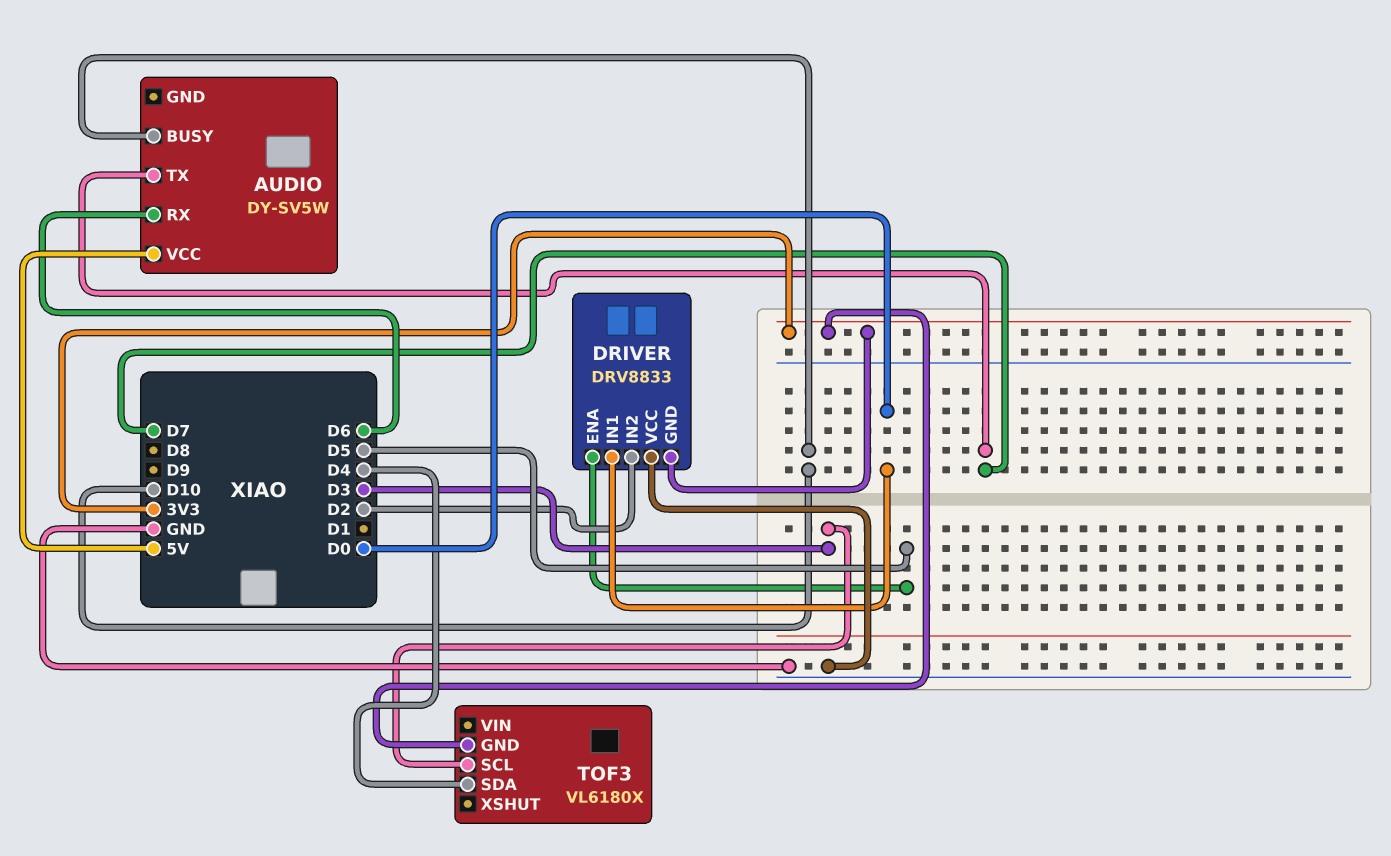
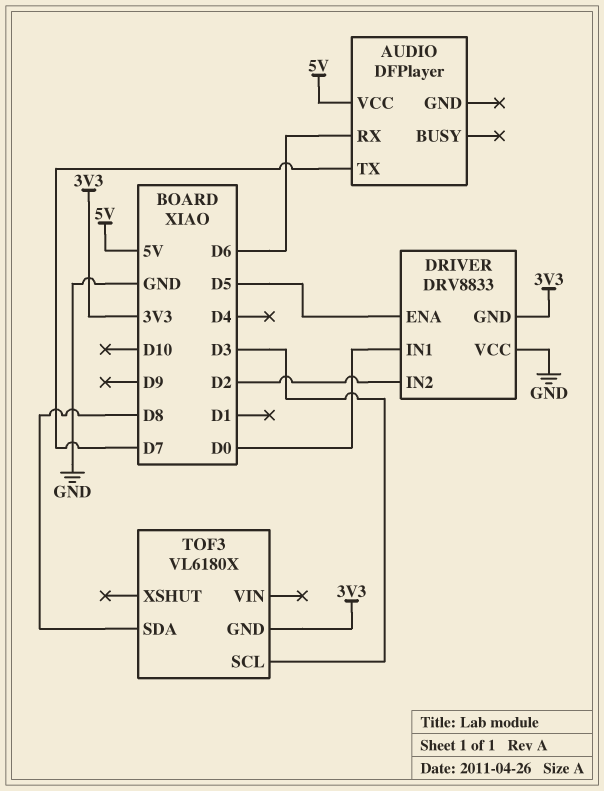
AUDIO: DY-SV5W -> DFPlayer
AUDIO pin BUSY: D10 -> none
TOF3 pin SDA: D4 -> D8

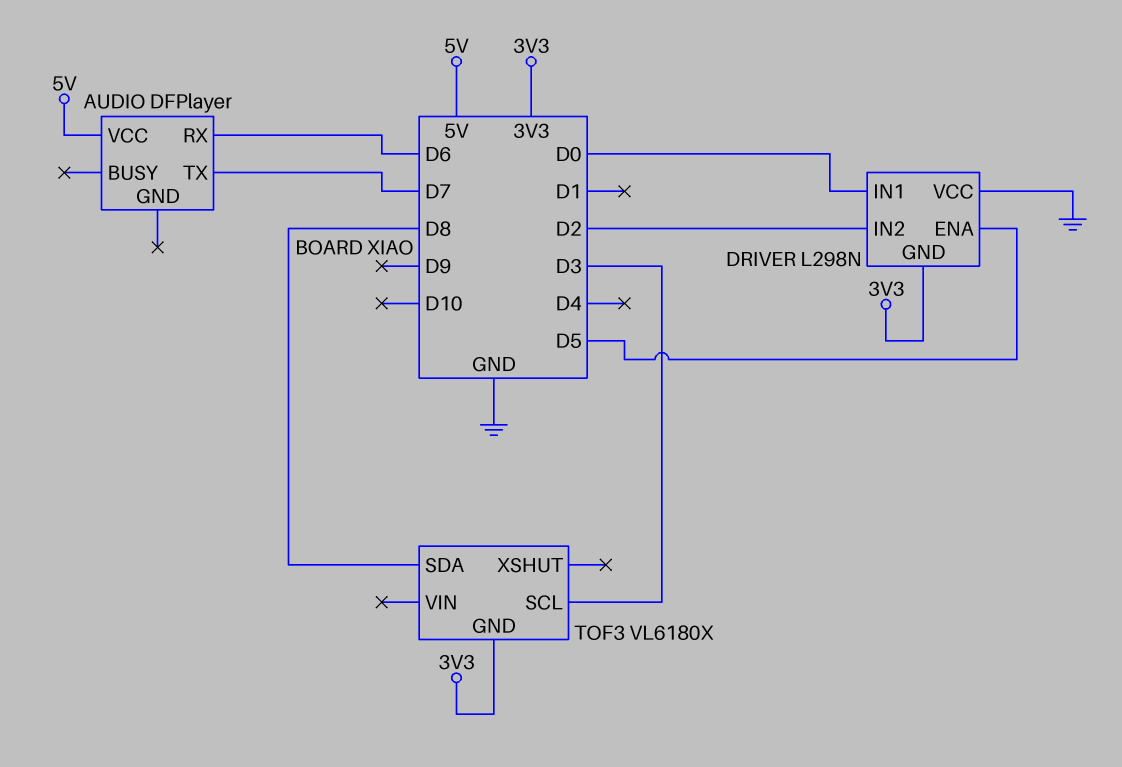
DRIVER: DRV8833 -> L298N

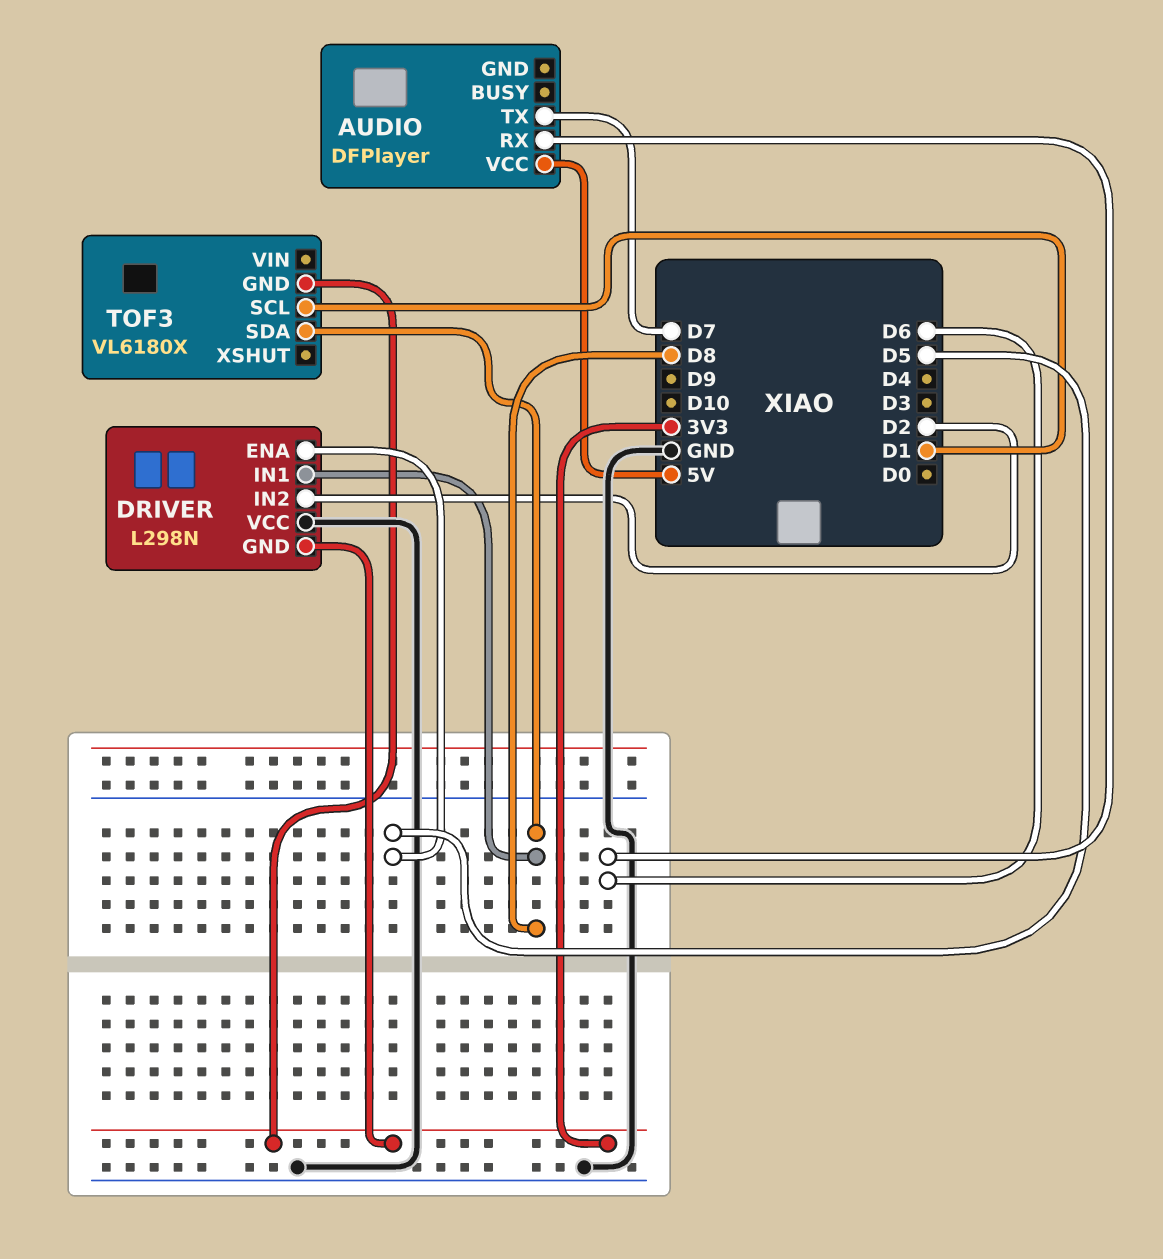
DRIVER pin IN1: D0 -> D8
TOF3 pin SCL: D3 -> D1

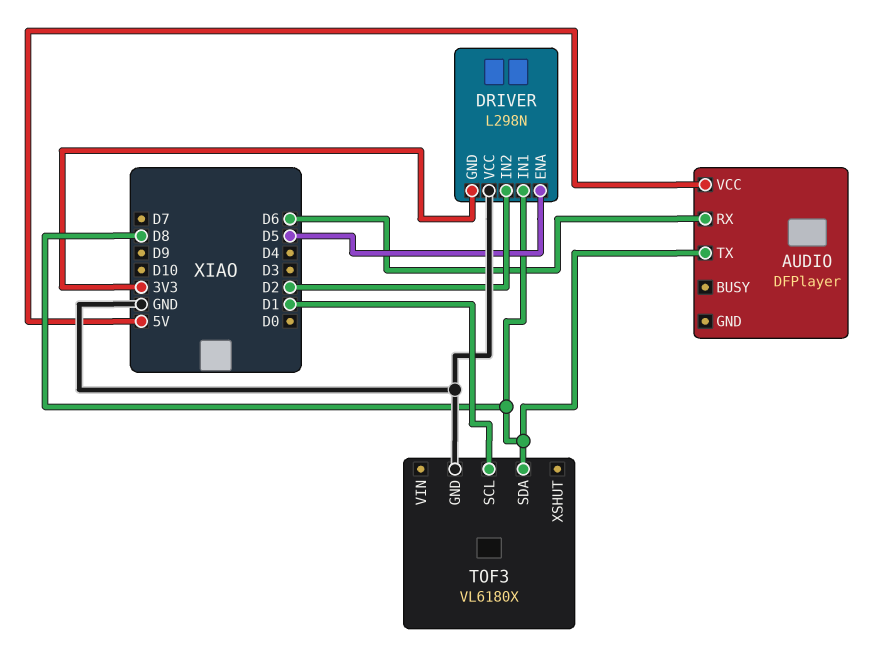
AUDIO pin TX: D7 -> D8
TOF3 pin GND: 3V3 -> GND

